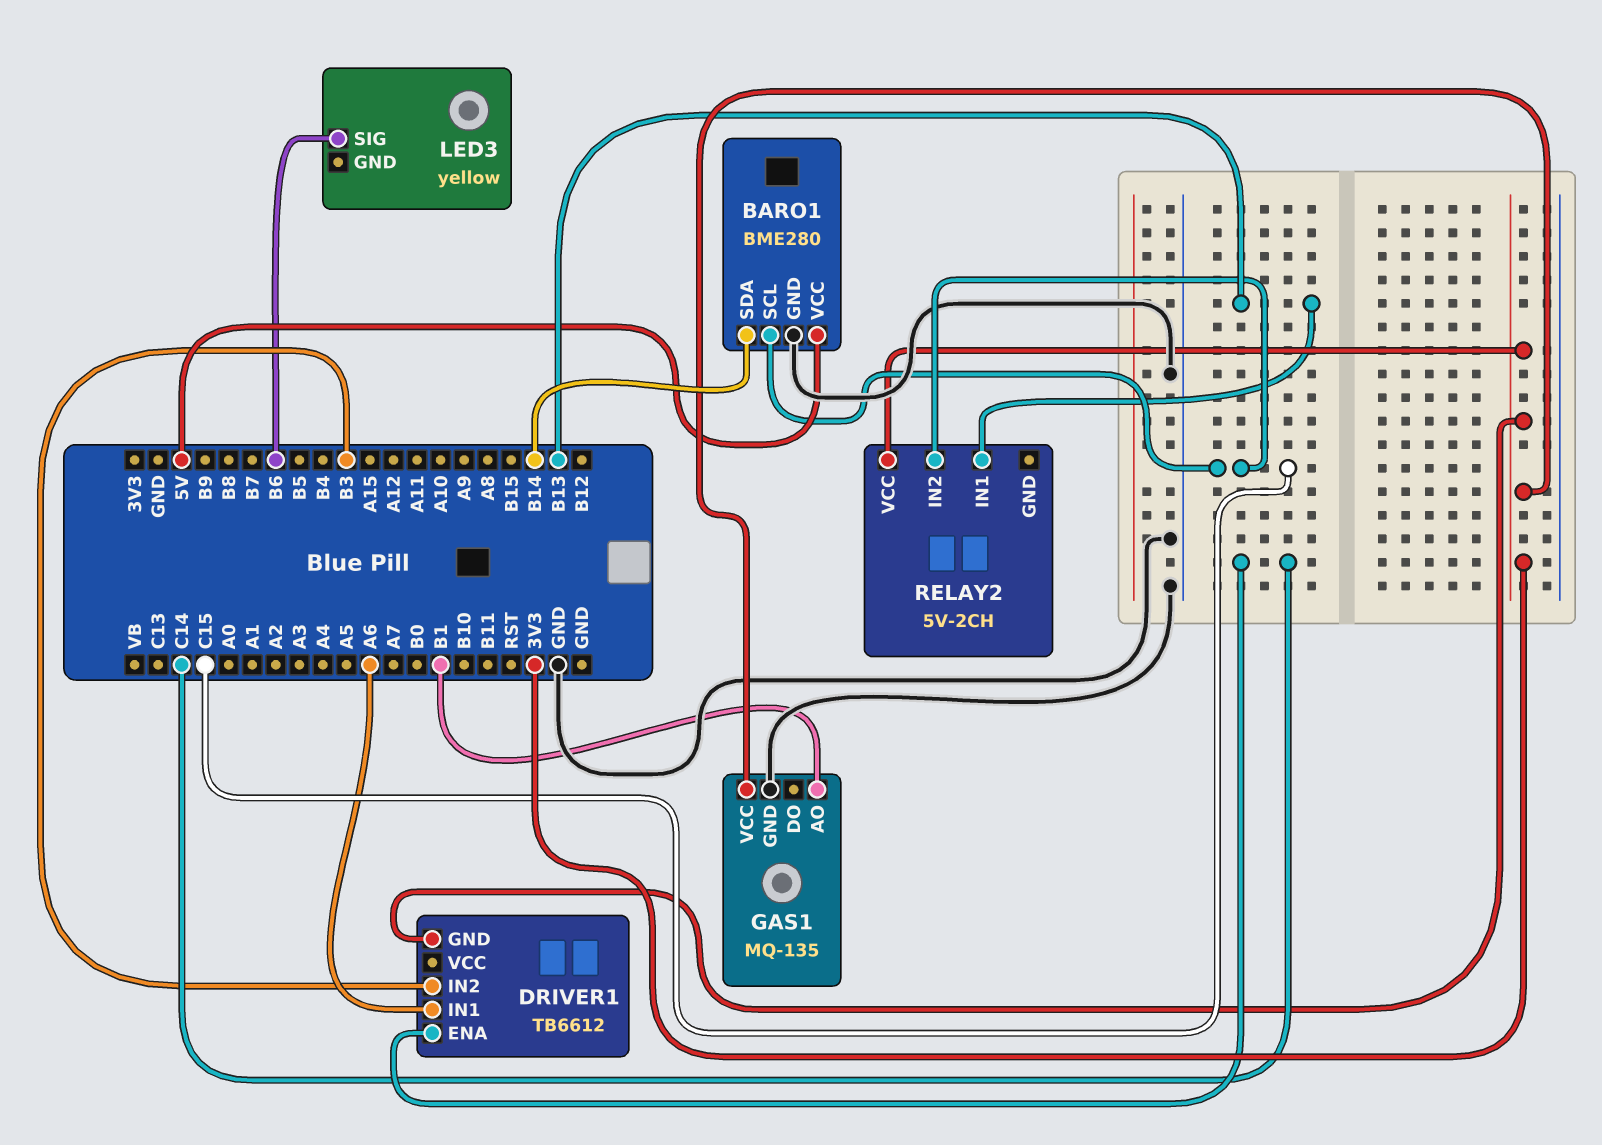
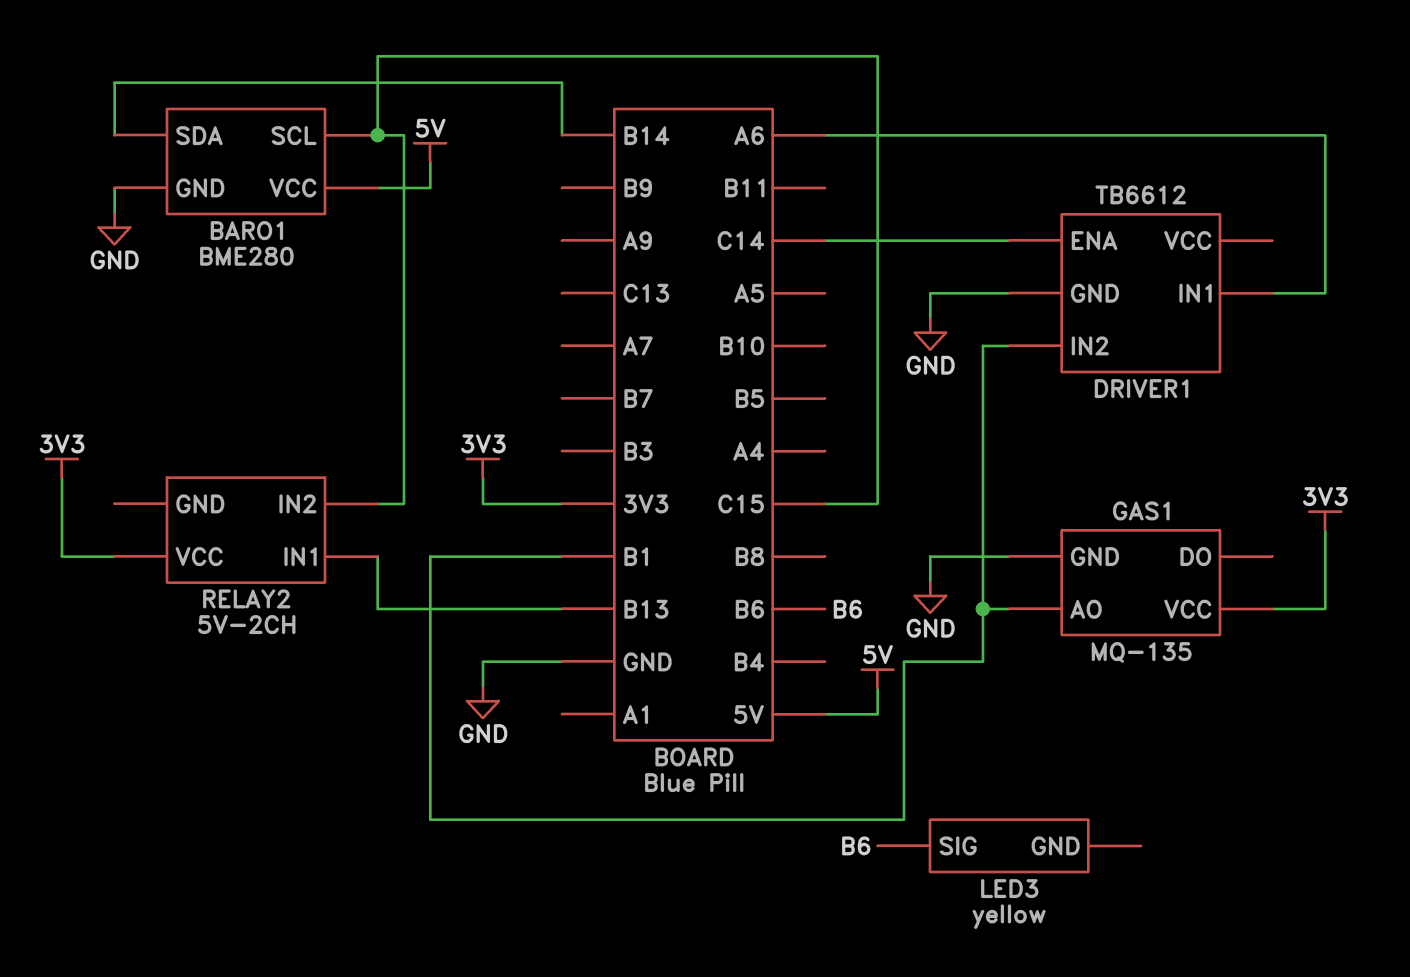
DRIVER1 pin GND: 3V3 -> GND
DRIVER1 pin IN2: B3 -> B1

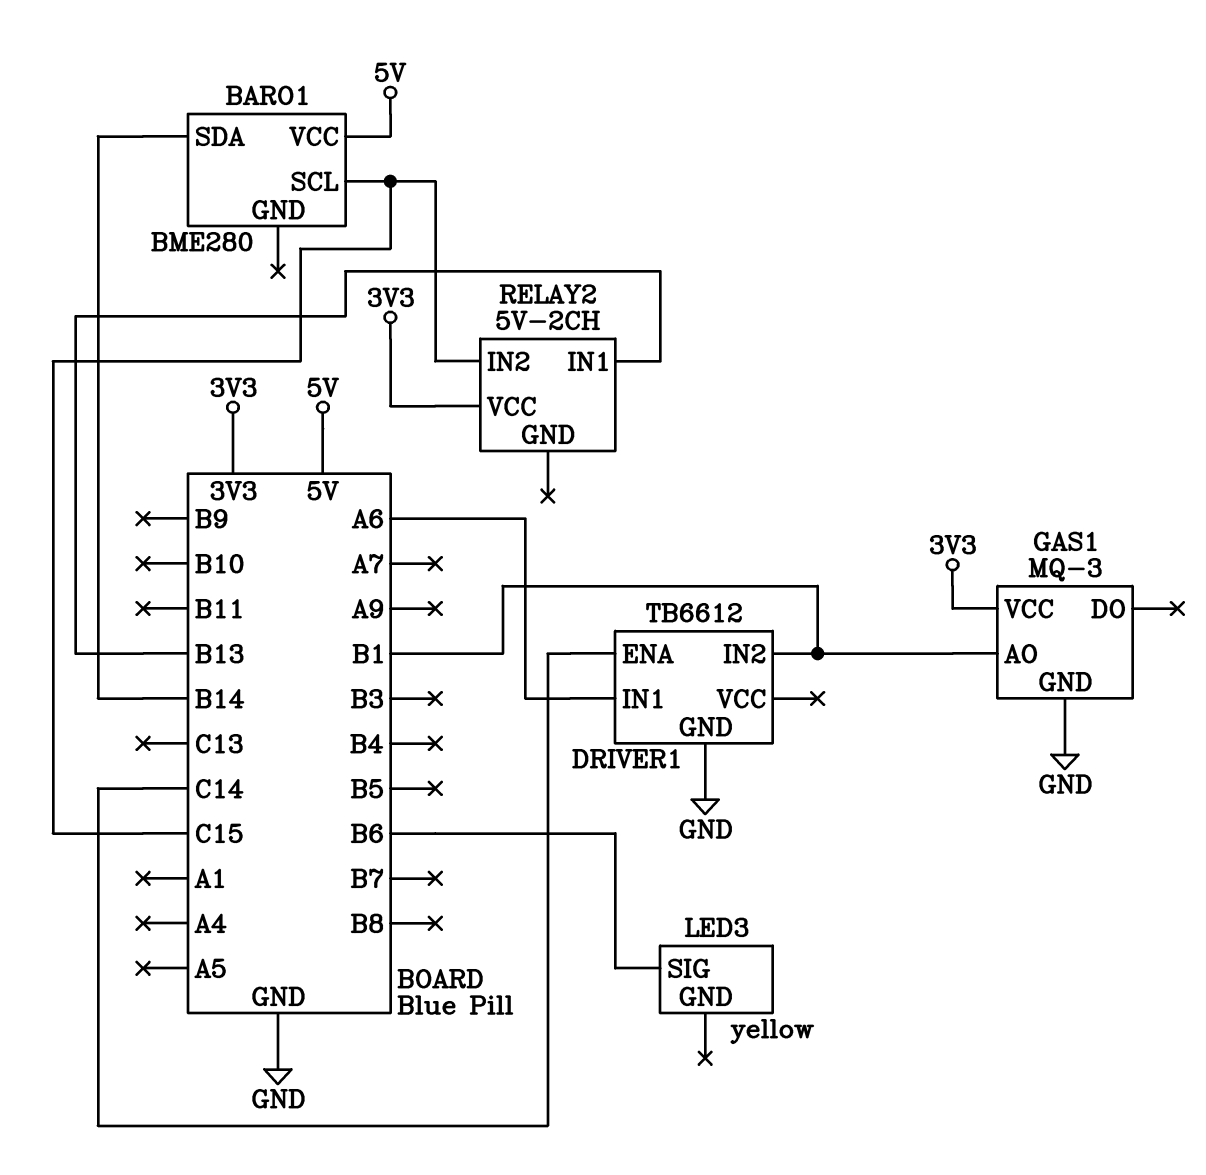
BARO1 pin GND: GND -> none
GAS1: MQ-135 -> MQ-3

